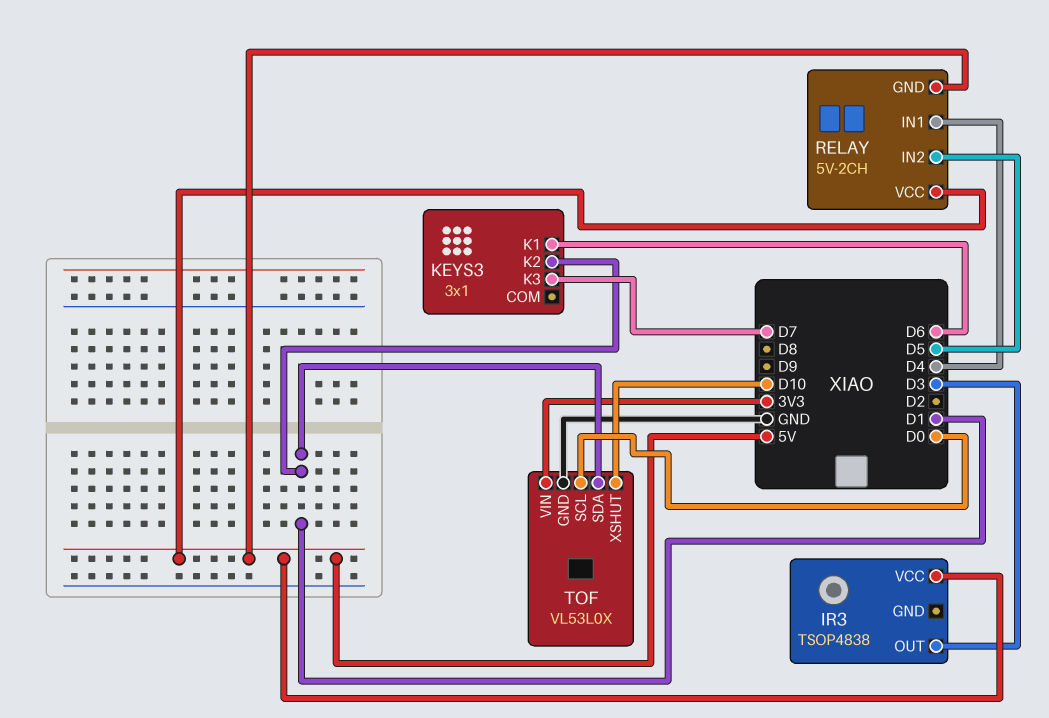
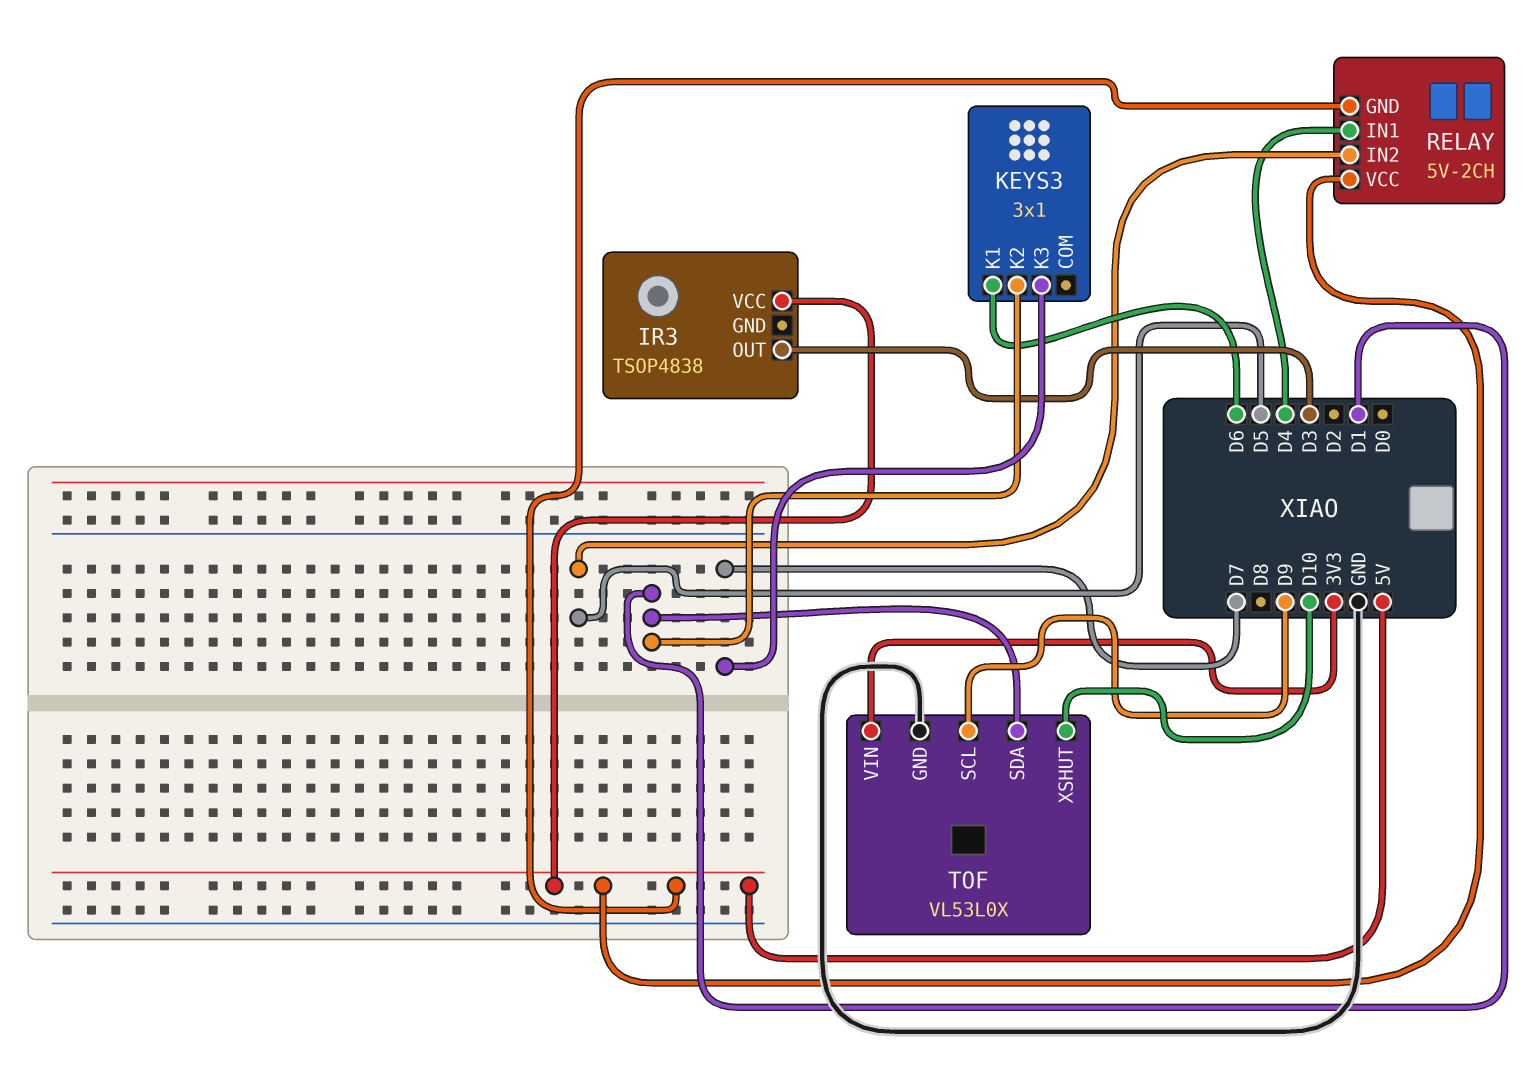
TOF pin SCL: D0 -> D9

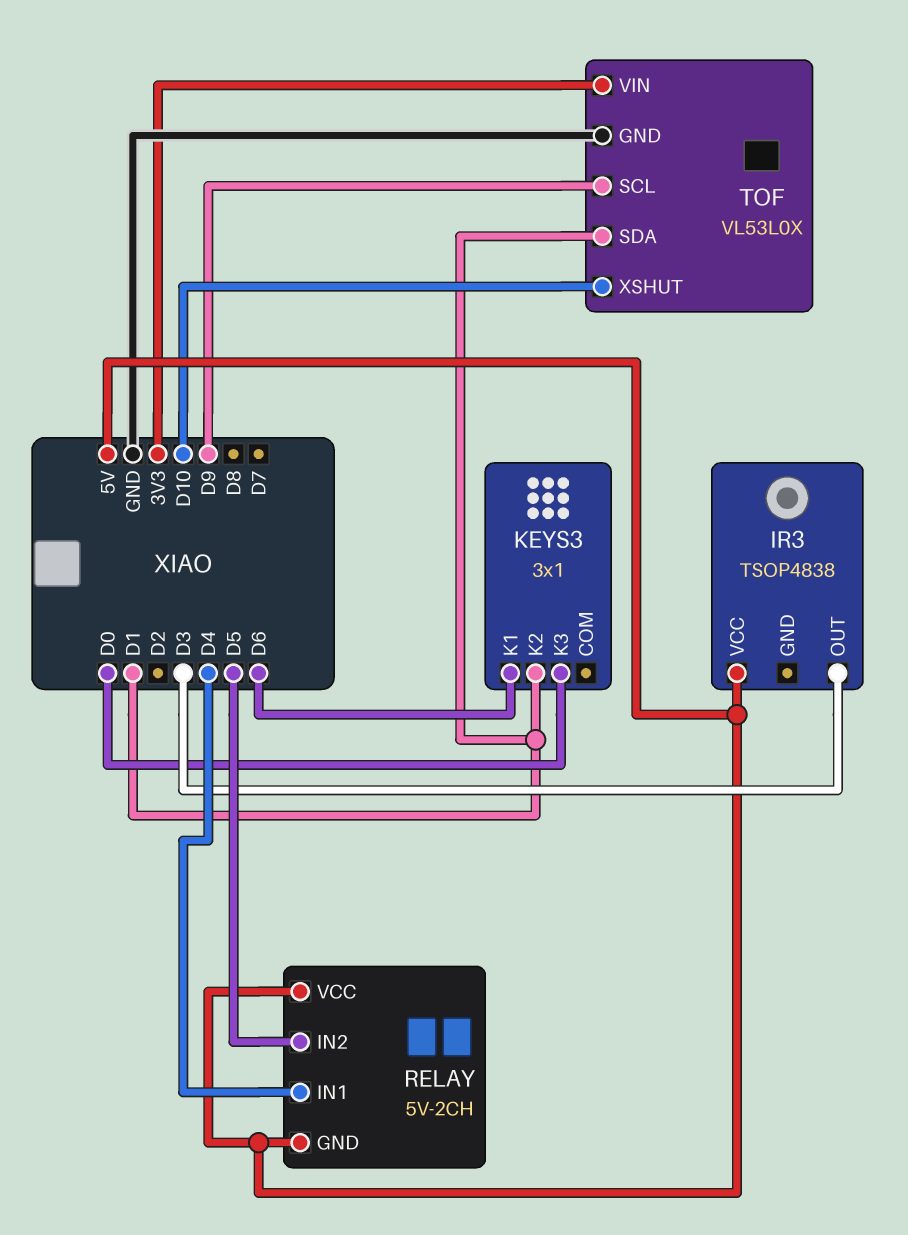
KEYS3 pin K3: D7 -> D0

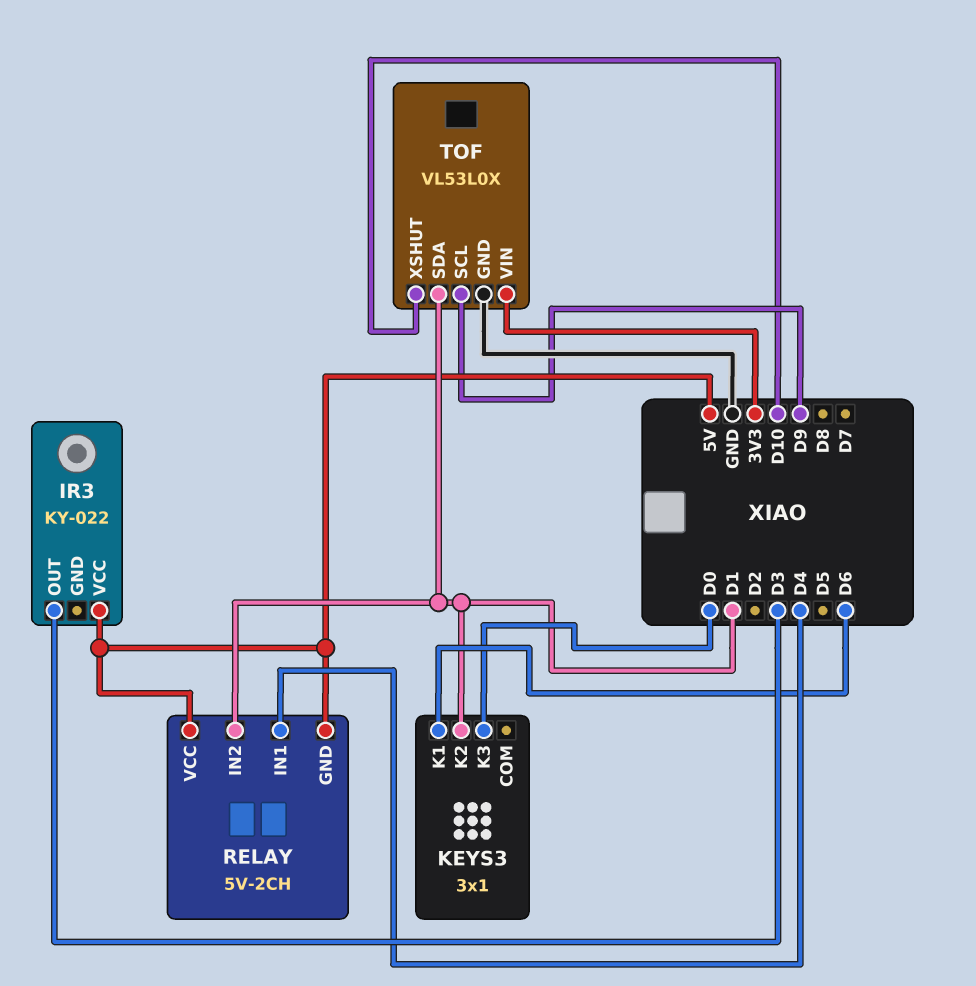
IR3: TSOP4838 -> KY-022
RELAY pin IN2: D5 -> D1

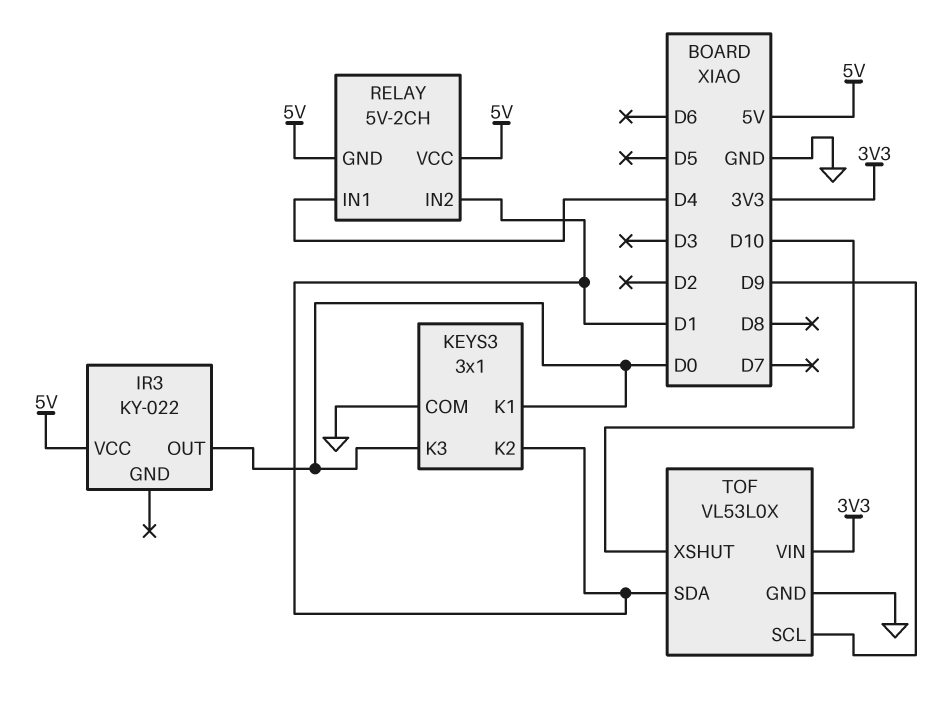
IR3 pin OUT: D3 -> D0
KEYS3 pin COM: none -> GND
KEYS3 pin K1: D6 -> D0

